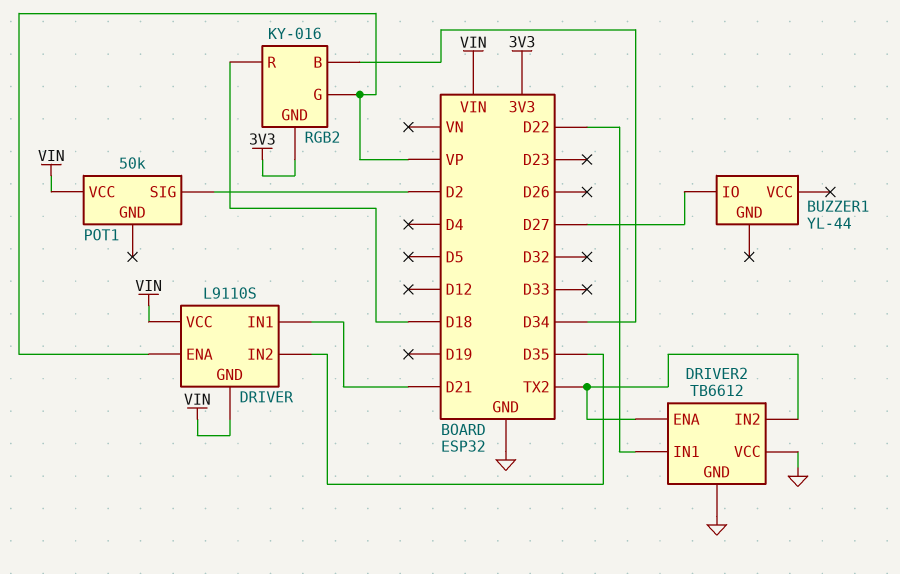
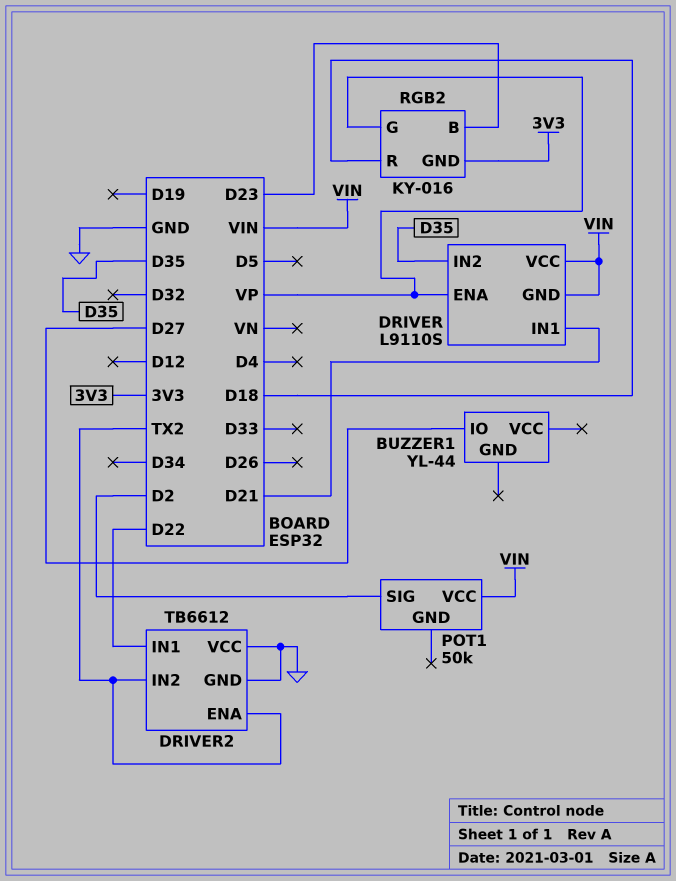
RGB2 pin B: D34 -> D23

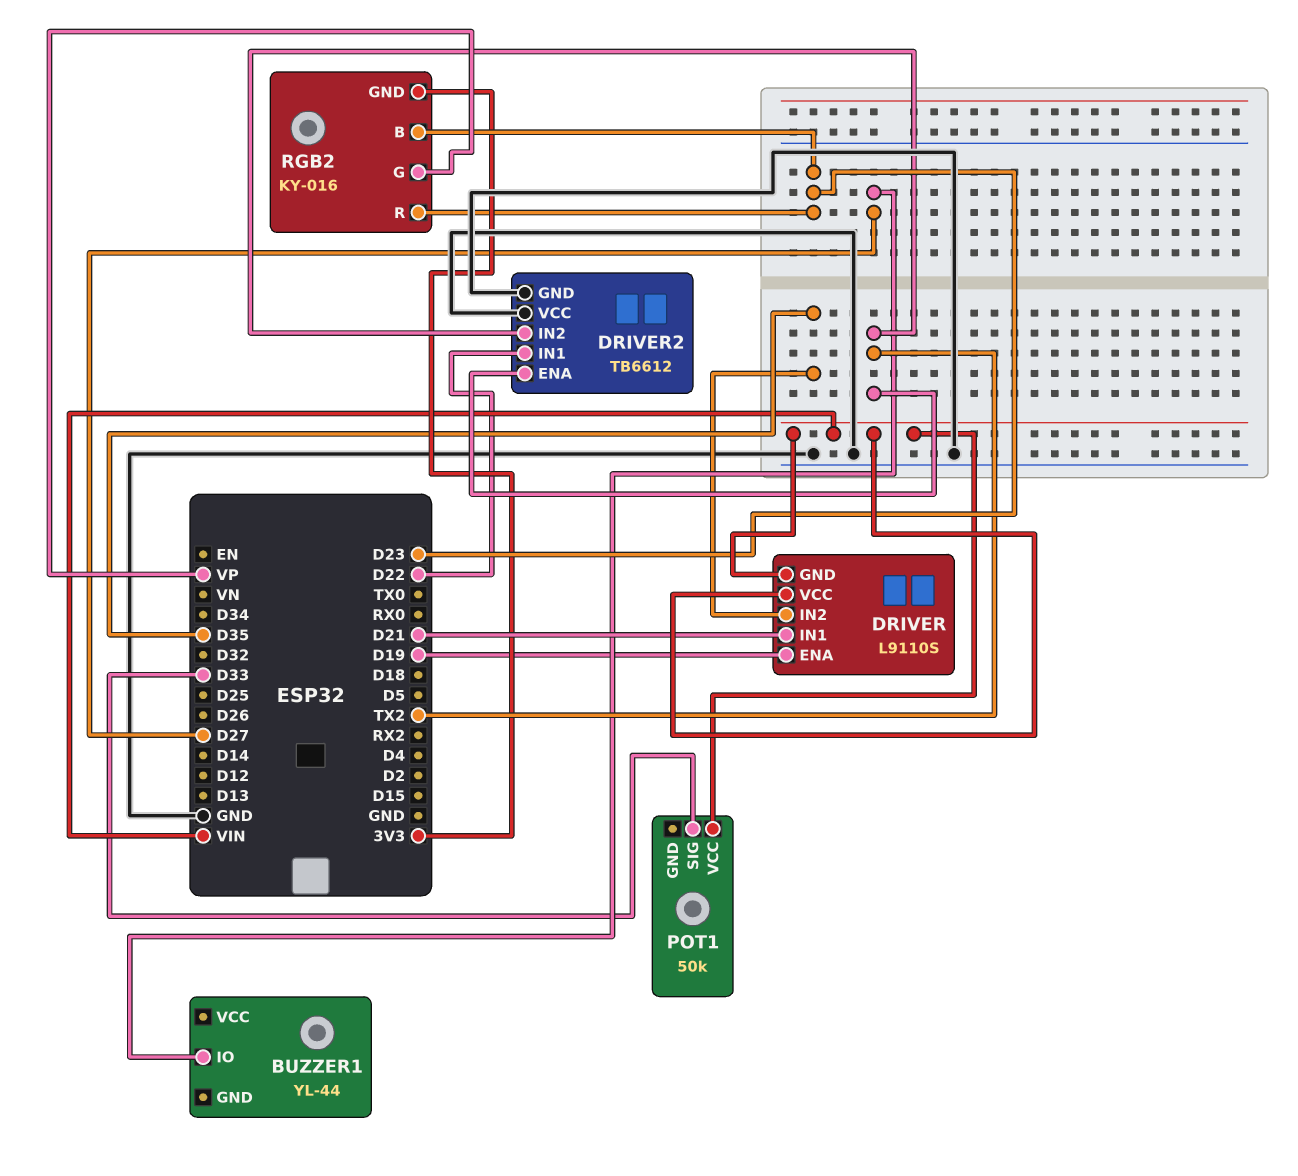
DRIVER pin ENA: VP -> D19
POT1 pin SIG: D2 -> D33
RGB2 pin R: D18 -> D23

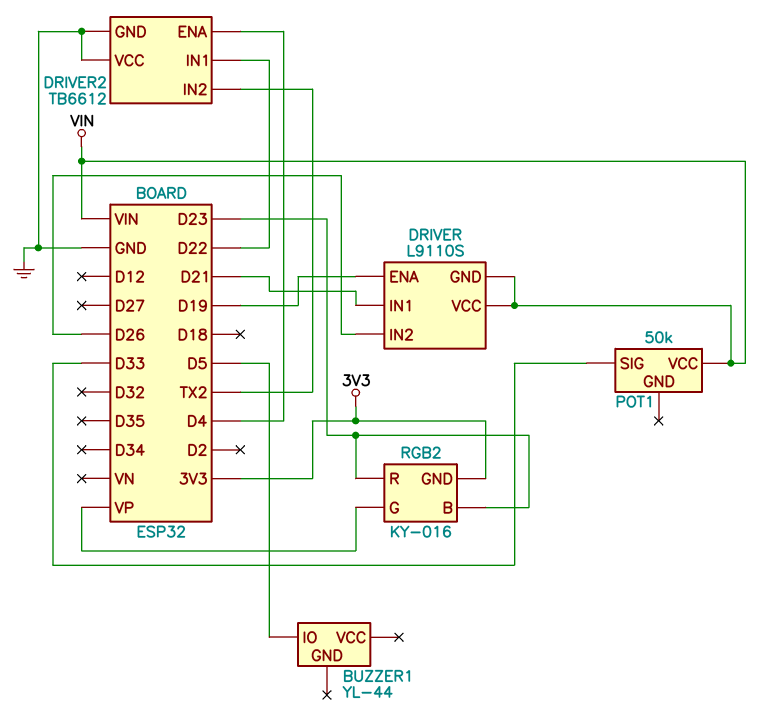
BUZZER1 pin IO: D27 -> D5
DRIVER pin IN2: D35 -> D26
DRIVER2 pin ENA: TX2 -> D4

